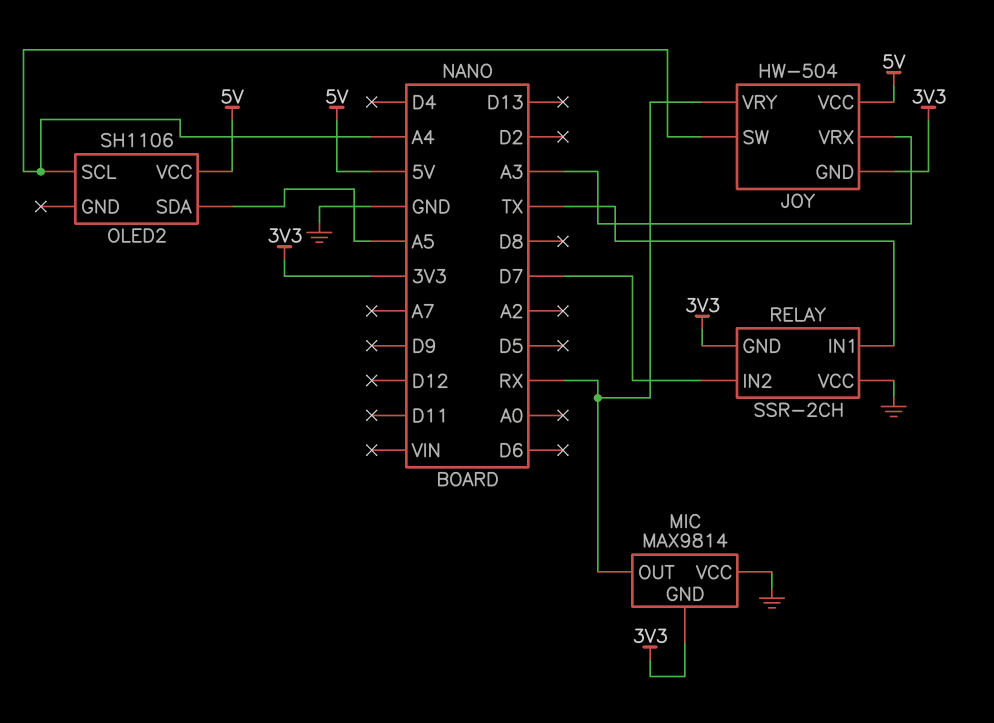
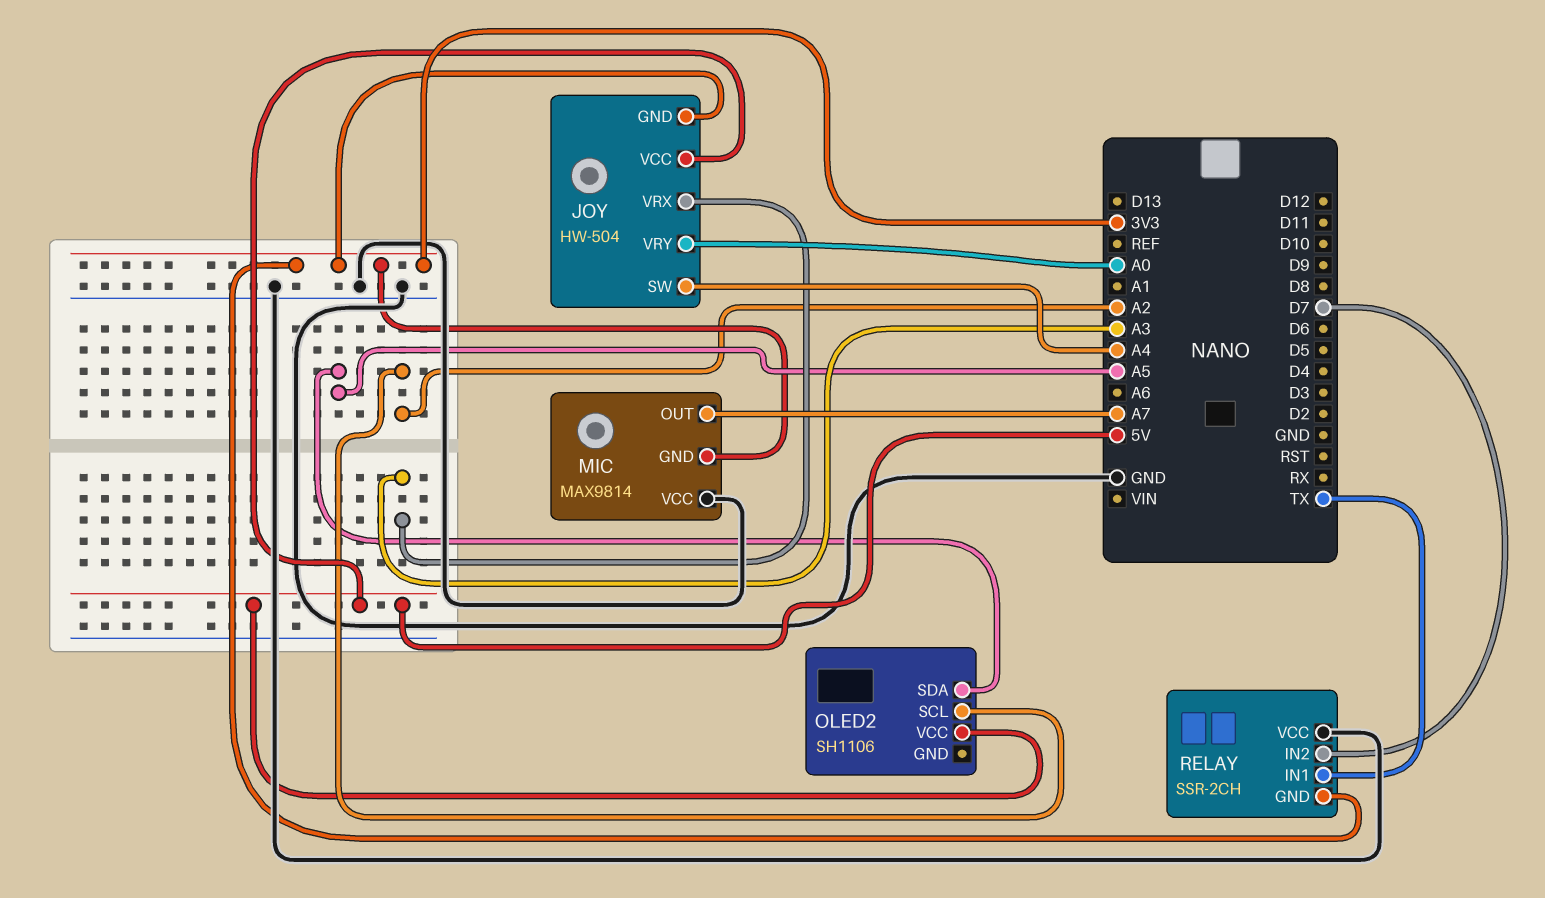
JOY pin VRY: RX -> A0
MIC pin OUT: RX -> A7
OLED2 pin SCL: A4 -> A2

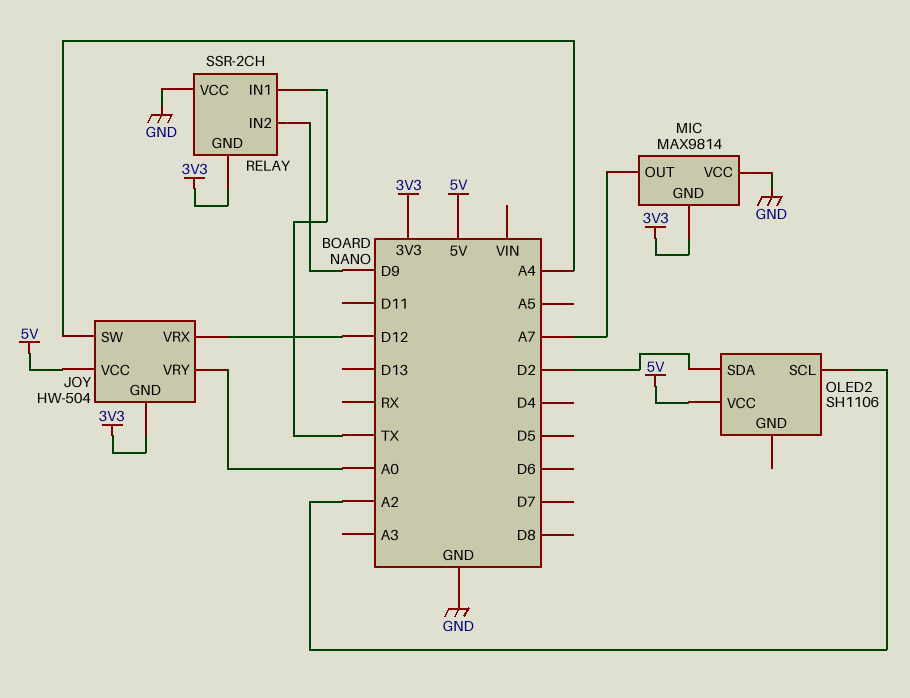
JOY pin VRX: A3 -> D12
OLED2 pin SDA: A5 -> D2
RELAY pin IN2: D7 -> D9

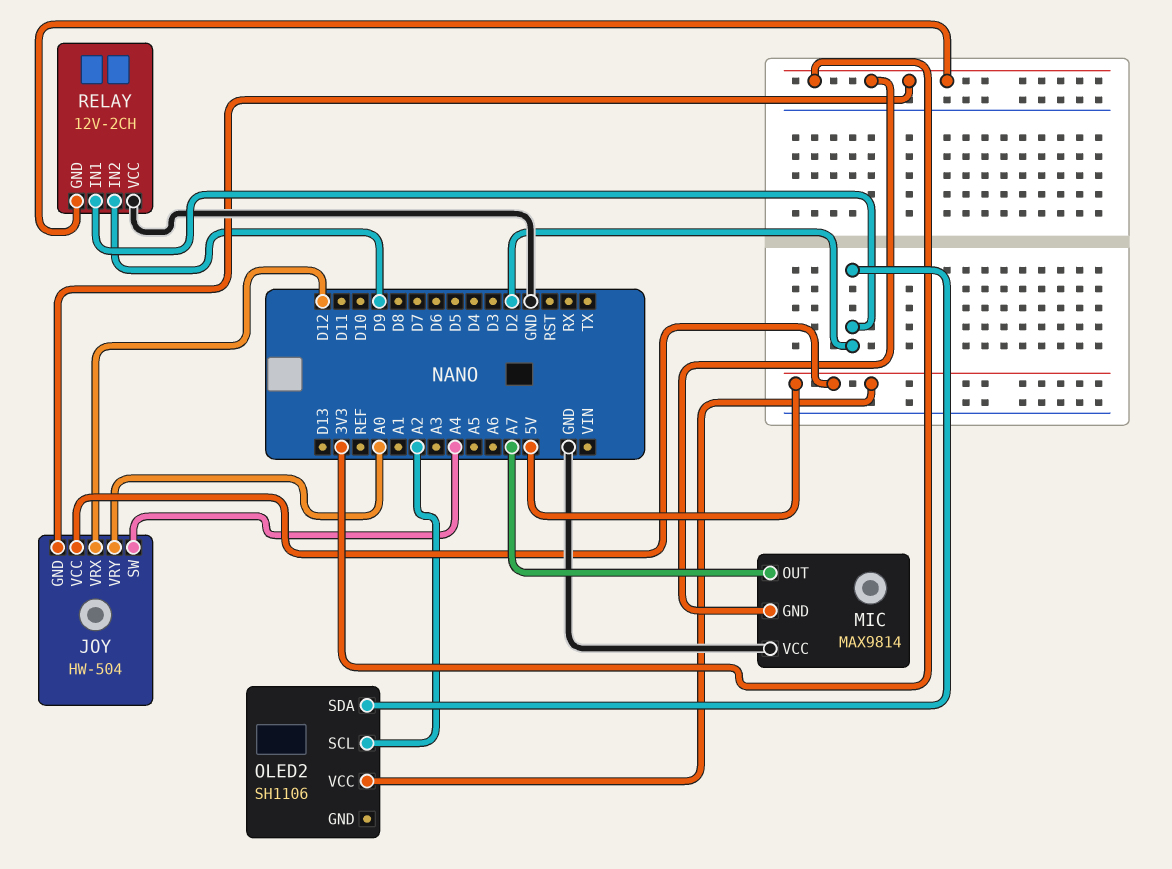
RELAY: SSR-2CH -> 12V-2CH
RELAY pin IN1: TX -> D2

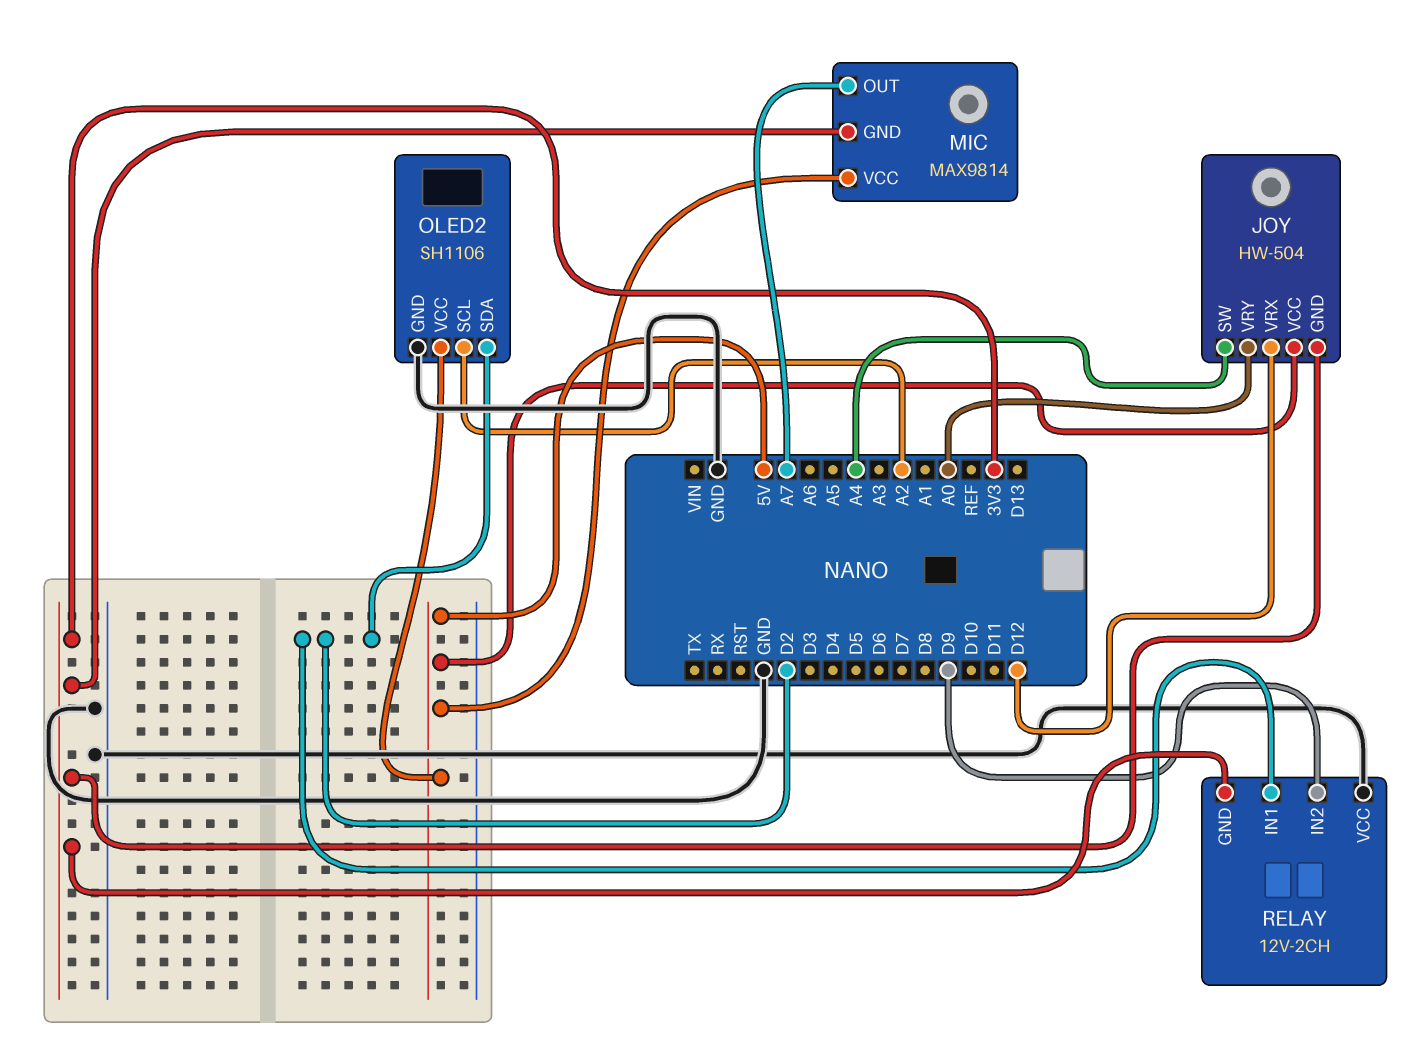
MIC pin VCC: GND -> 5V
OLED2 pin GND: none -> GND

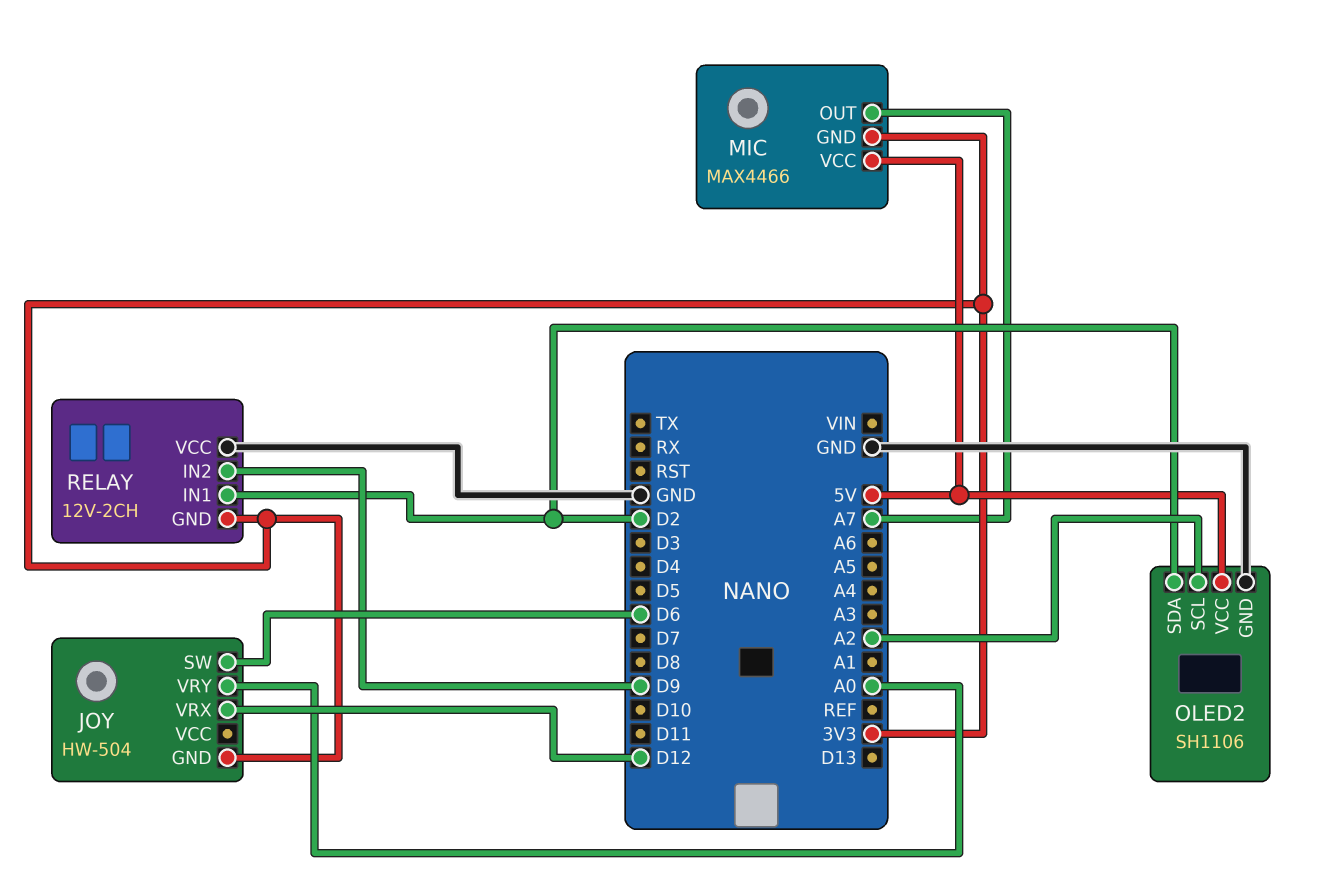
JOY pin SW: A4 -> D6
JOY pin VCC: 5V -> none
MIC: MAX9814 -> MAX4466

